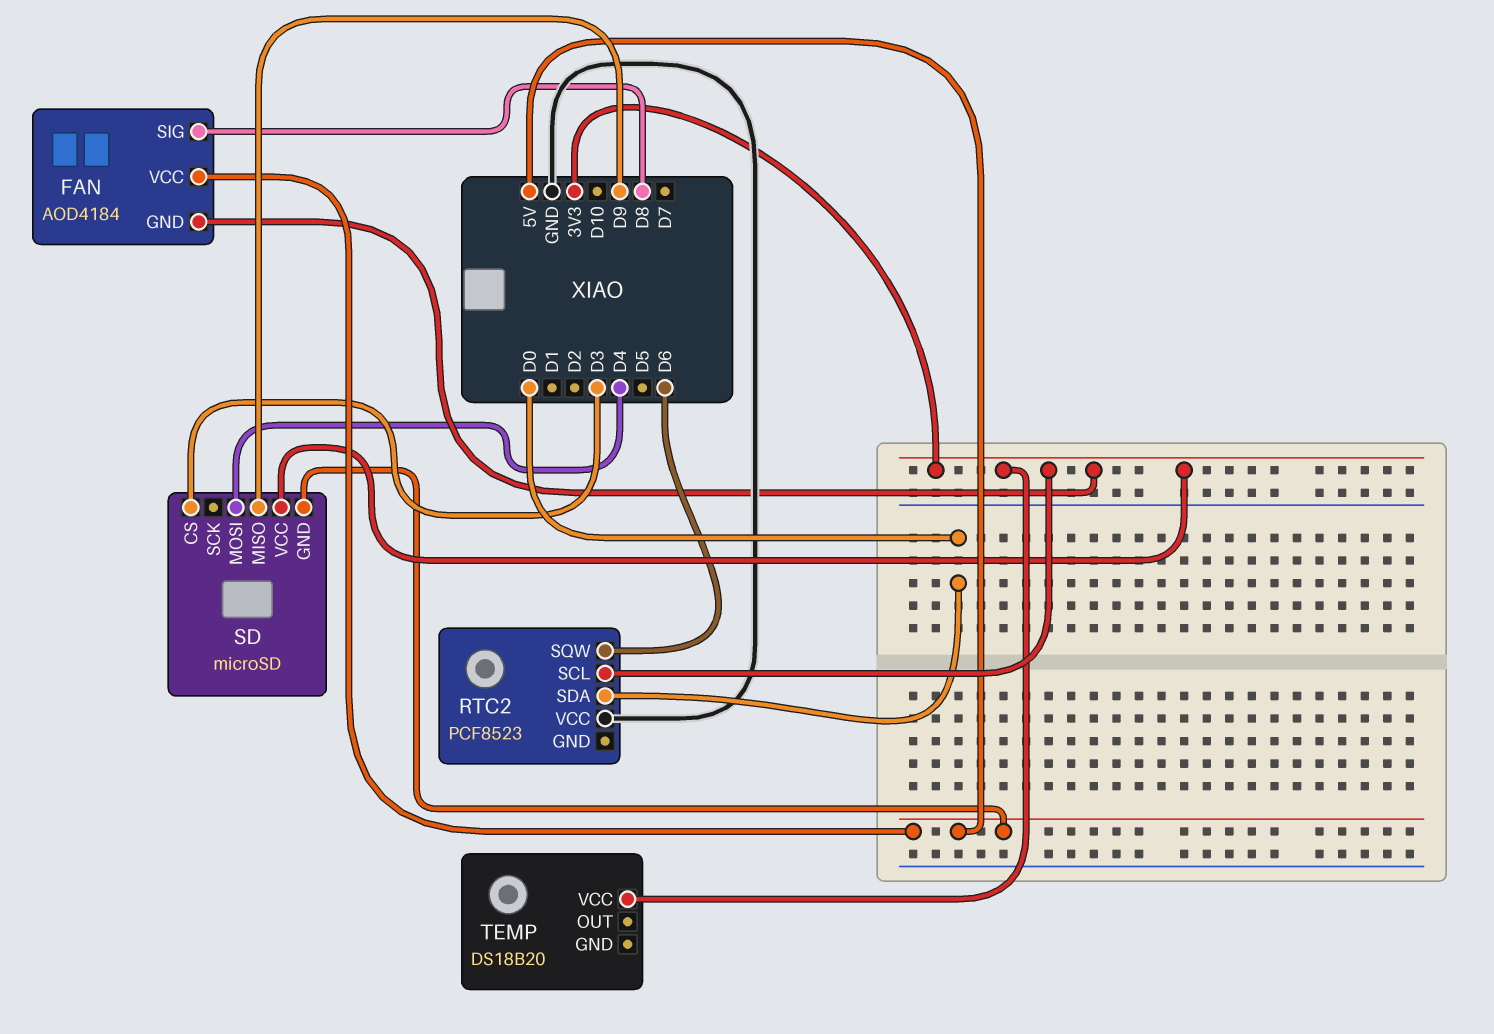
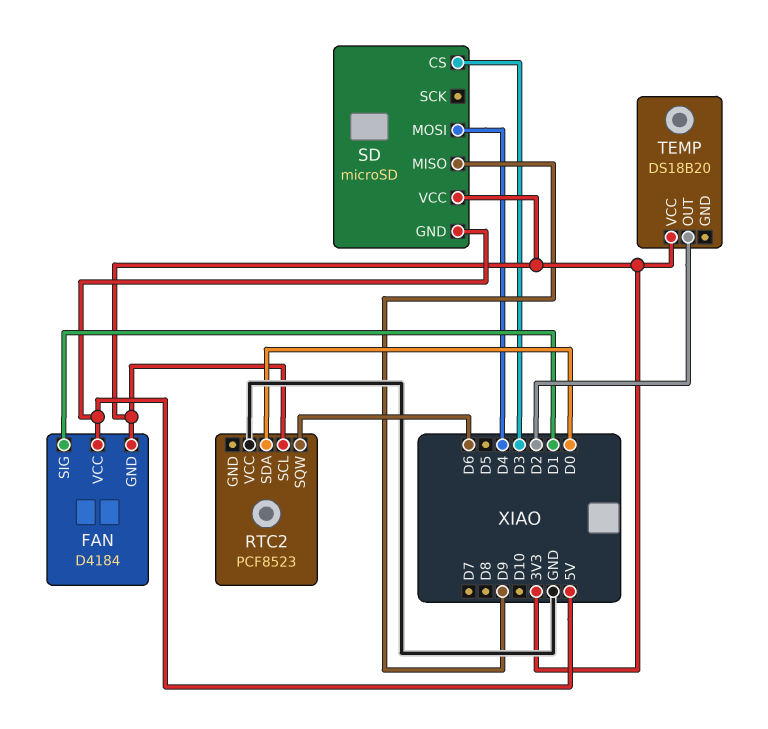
FAN: AOD4184 -> D4184
FAN pin SIG: D8 -> D1
TEMP pin OUT: none -> D2

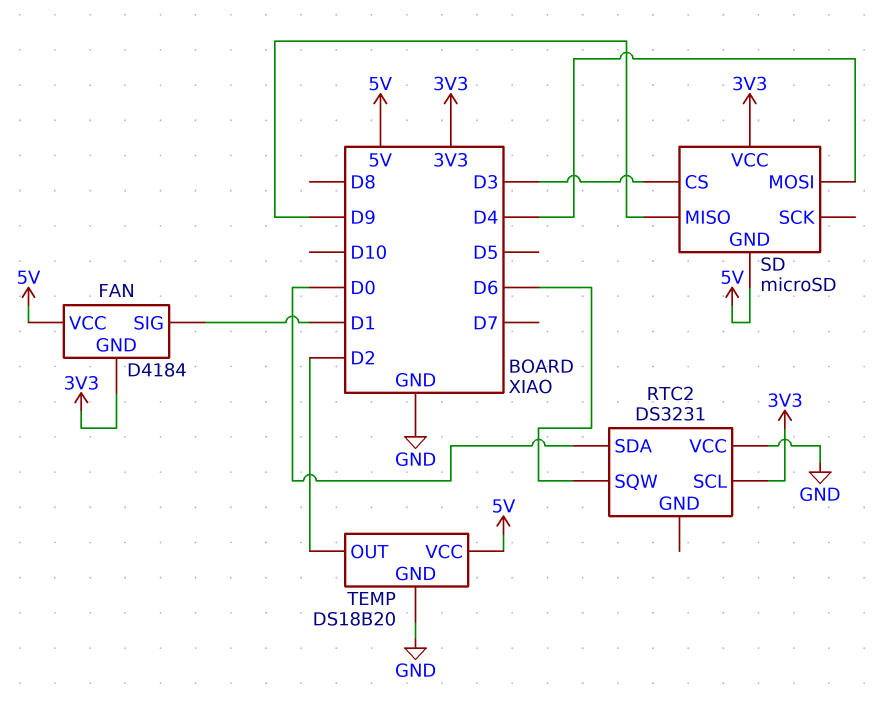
RTC2: PCF8523 -> DS3231
TEMP pin GND: none -> GND
TEMP pin VCC: 3V3 -> 5V

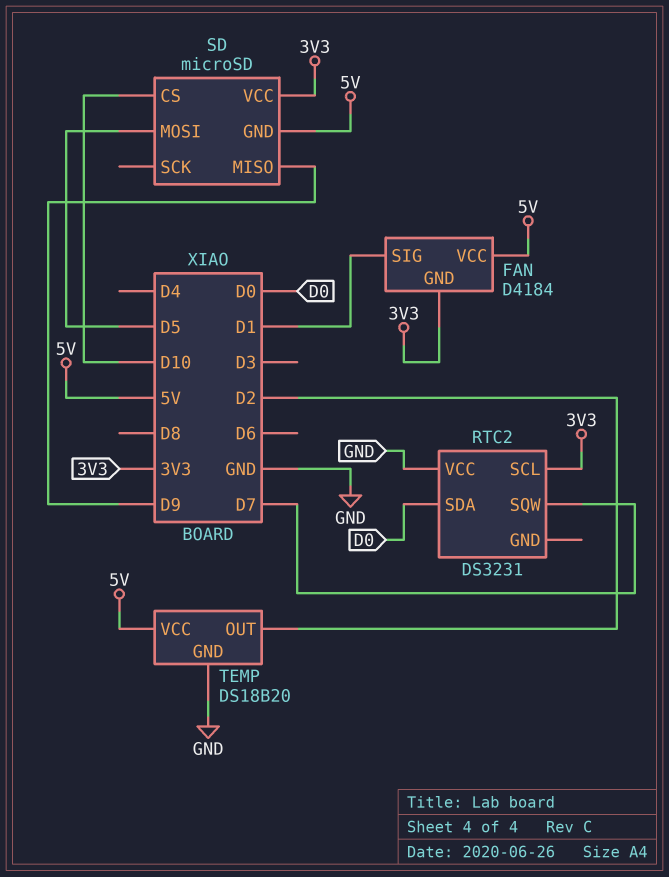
RTC2 pin SQW: D6 -> D7
SD pin CS: D3 -> D10
SD pin MOSI: D4 -> D5

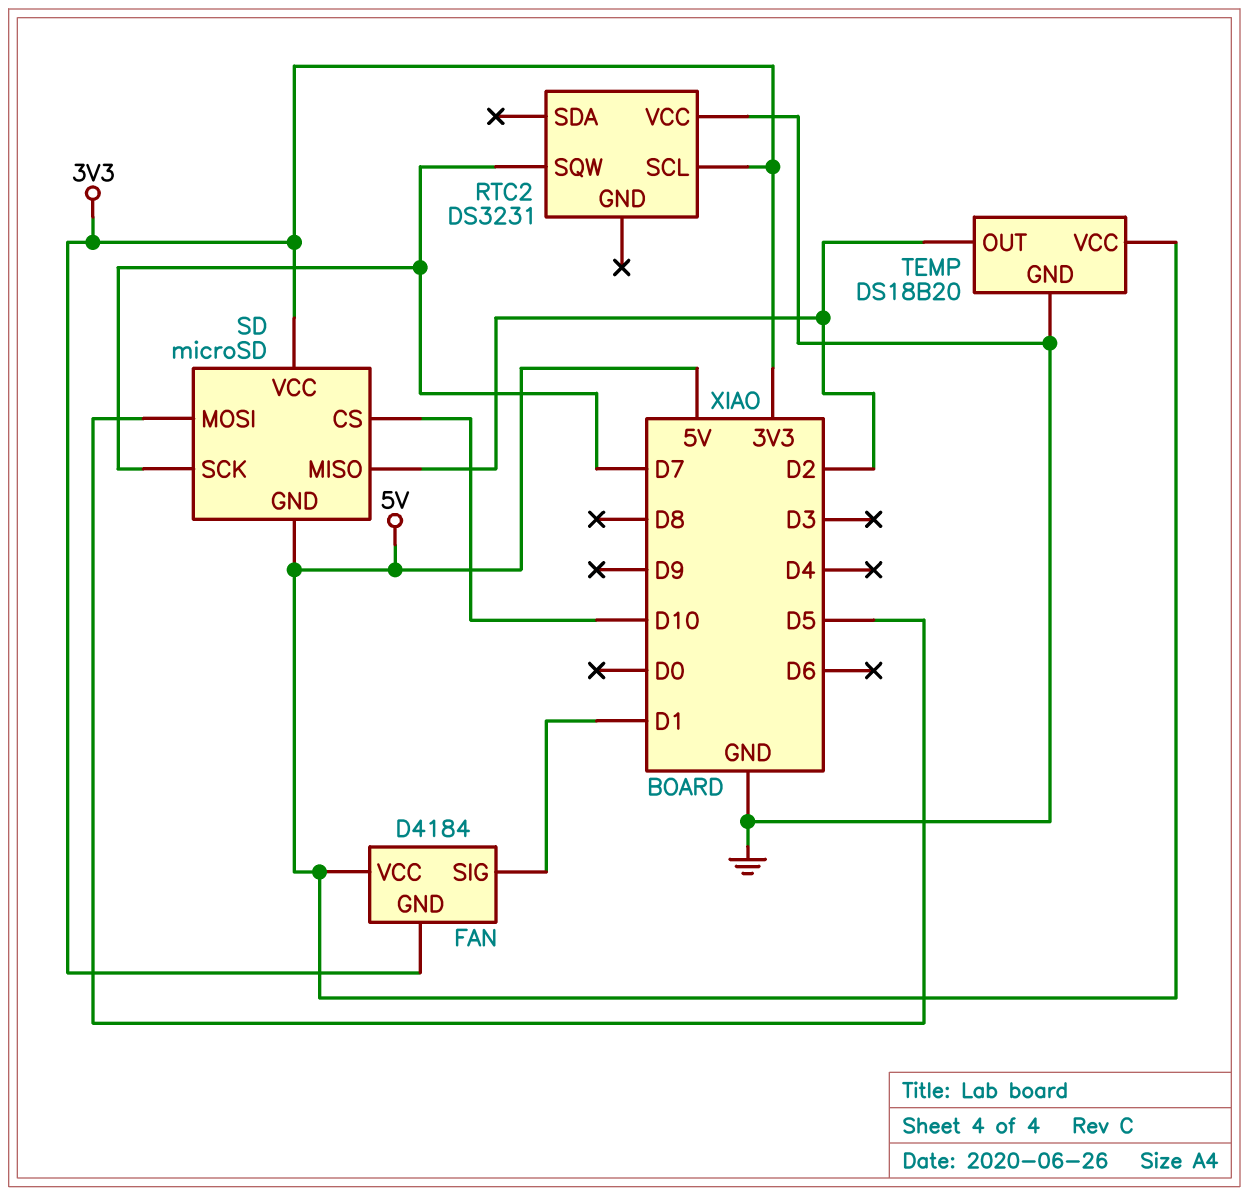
RTC2 pin SDA: D0 -> none
SD pin MISO: D9 -> D2
SD pin SCK: none -> D7

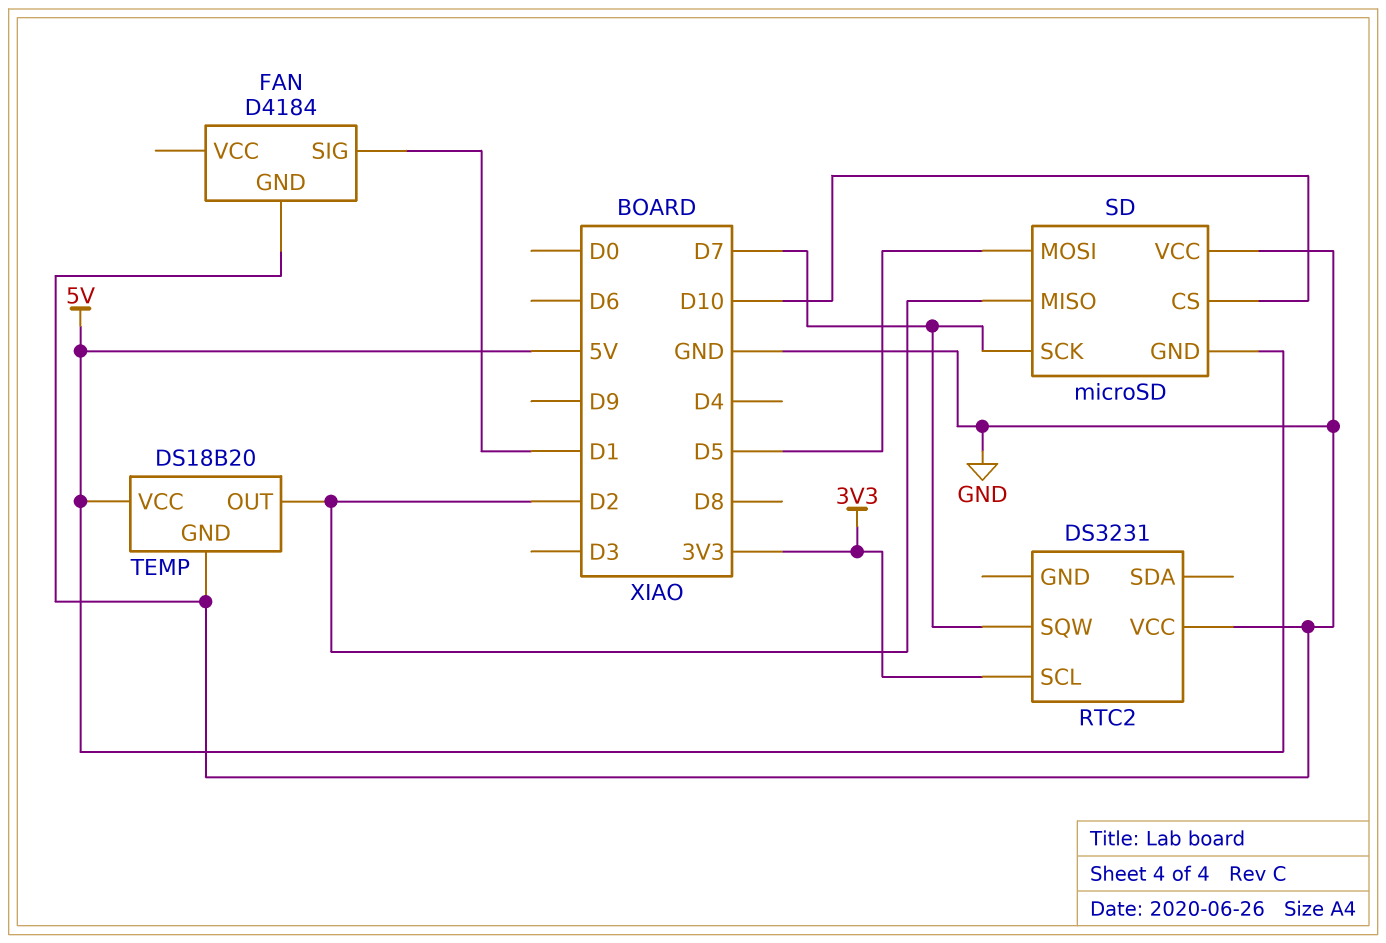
FAN pin GND: 3V3 -> GND
FAN pin VCC: 5V -> none
SD pin VCC: 3V3 -> GND

